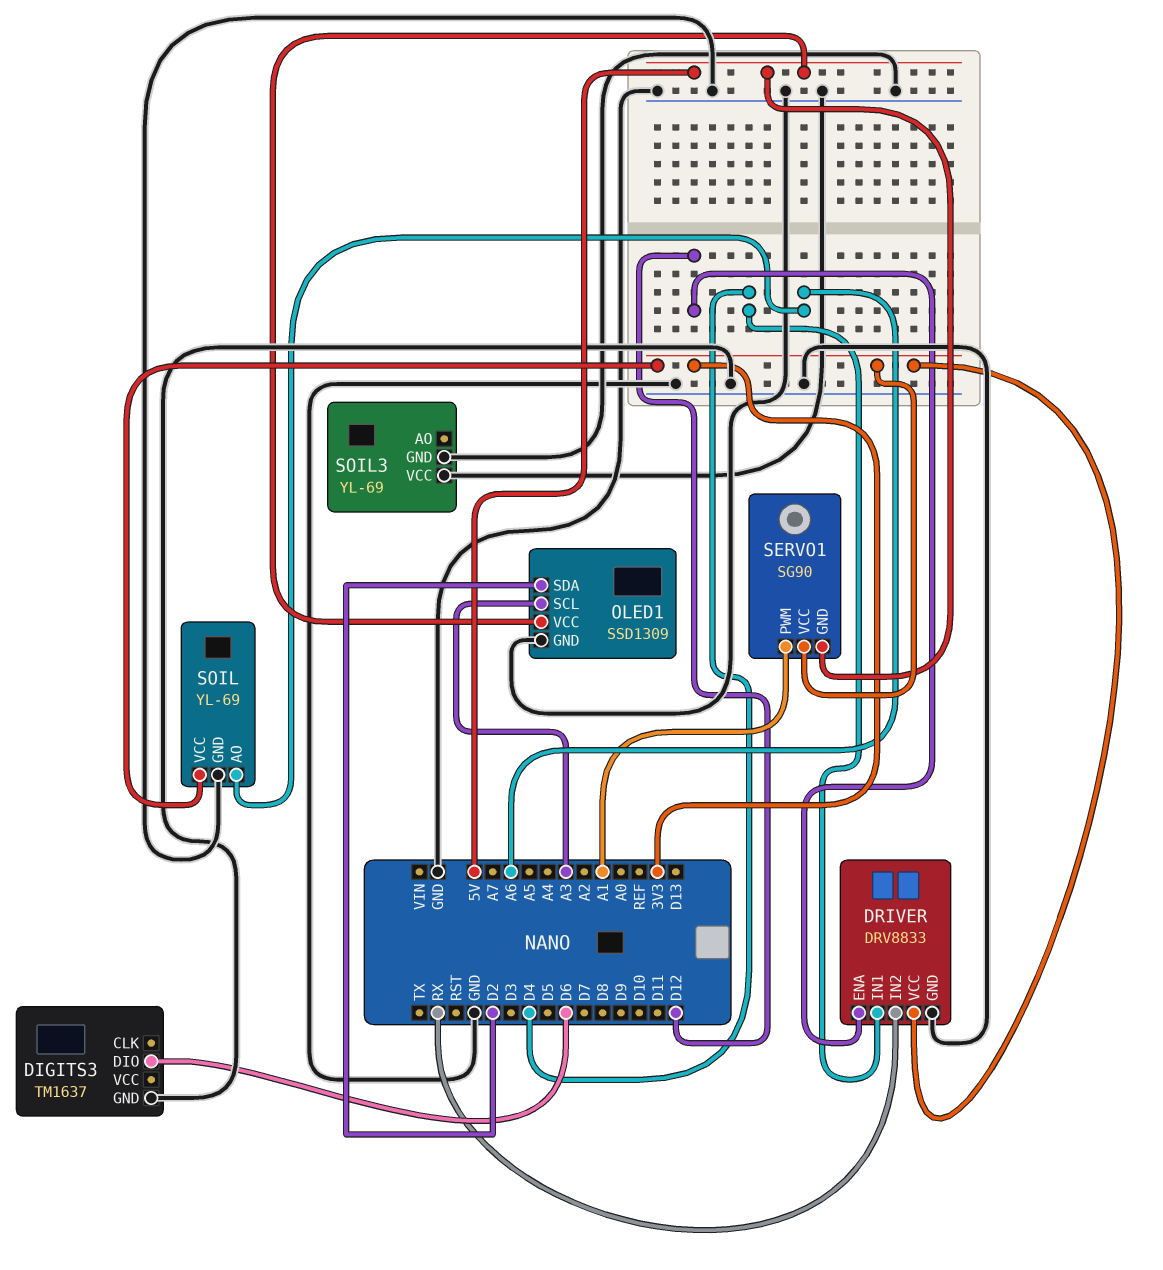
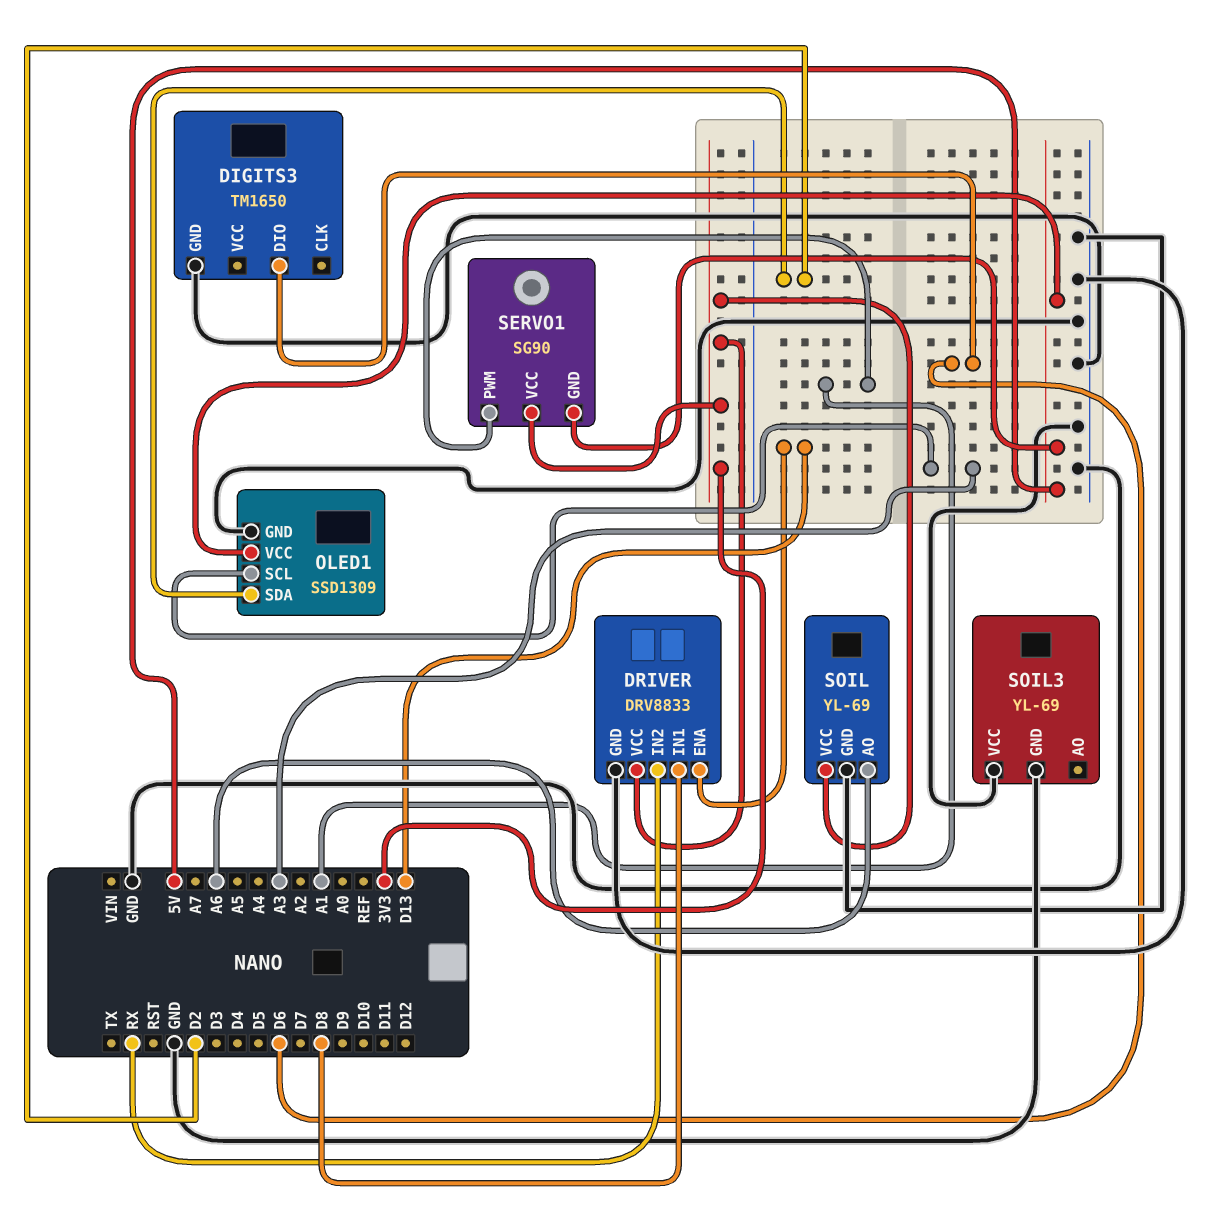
DIGITS3: TM1637 -> TM1650
DRIVER pin ENA: D12 -> D13
DRIVER pin IN1: D4 -> D8

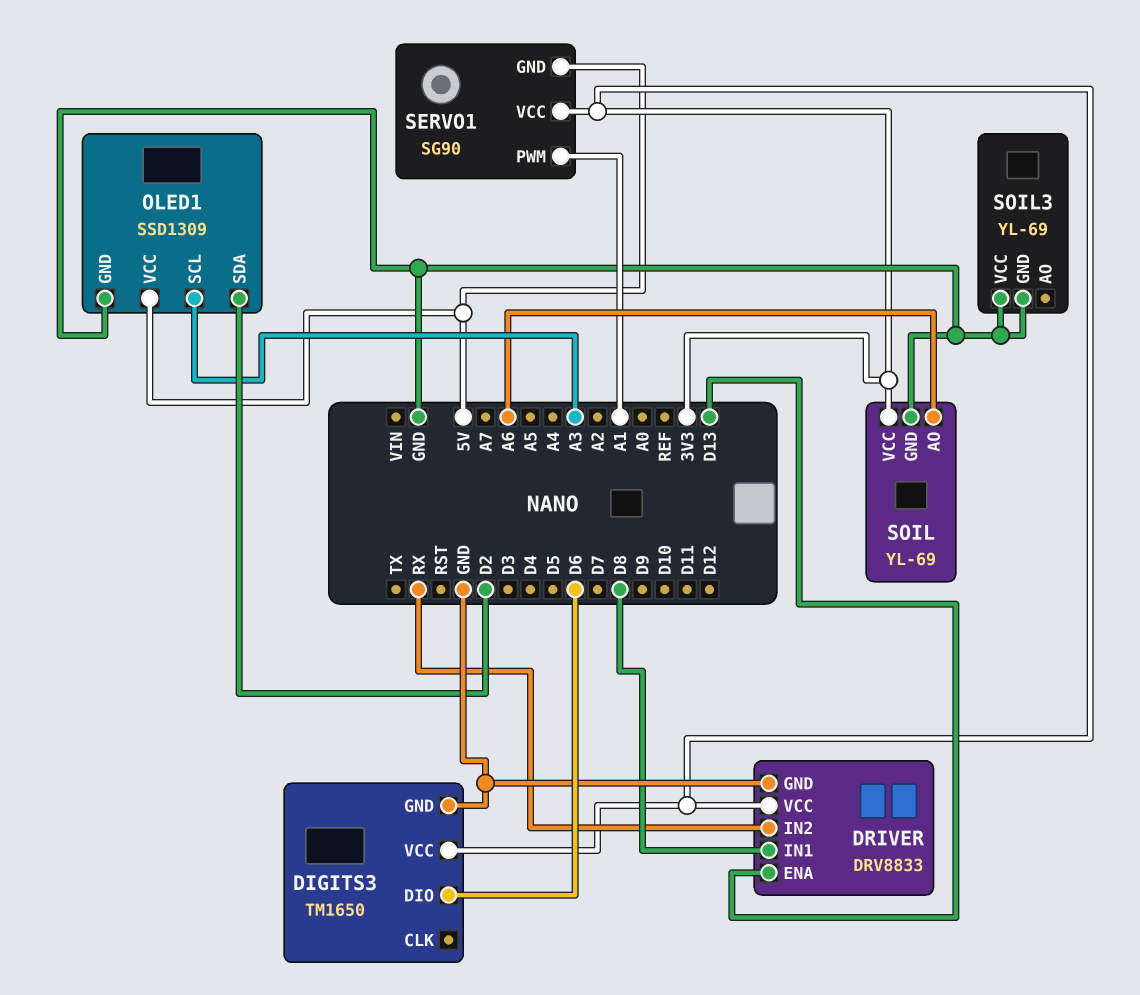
DIGITS3 pin VCC: none -> 3V3

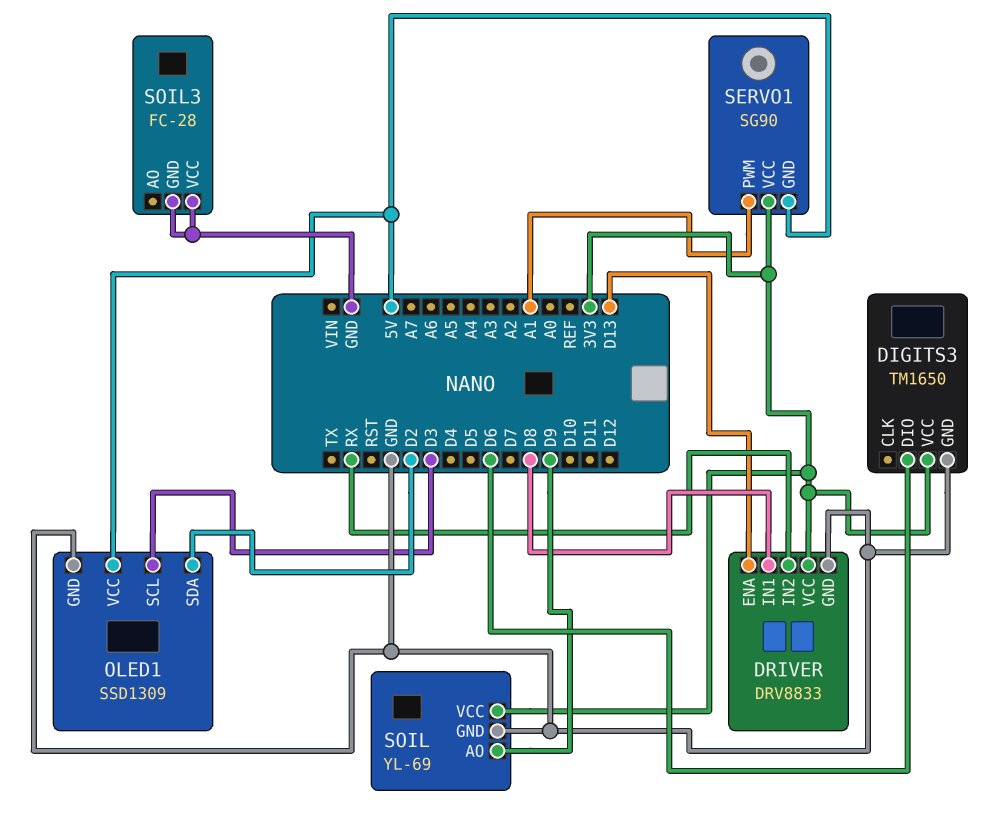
OLED1 pin SCL: A3 -> D3
SOIL pin AO: A6 -> D9
SOIL3: YL-69 -> FC-28

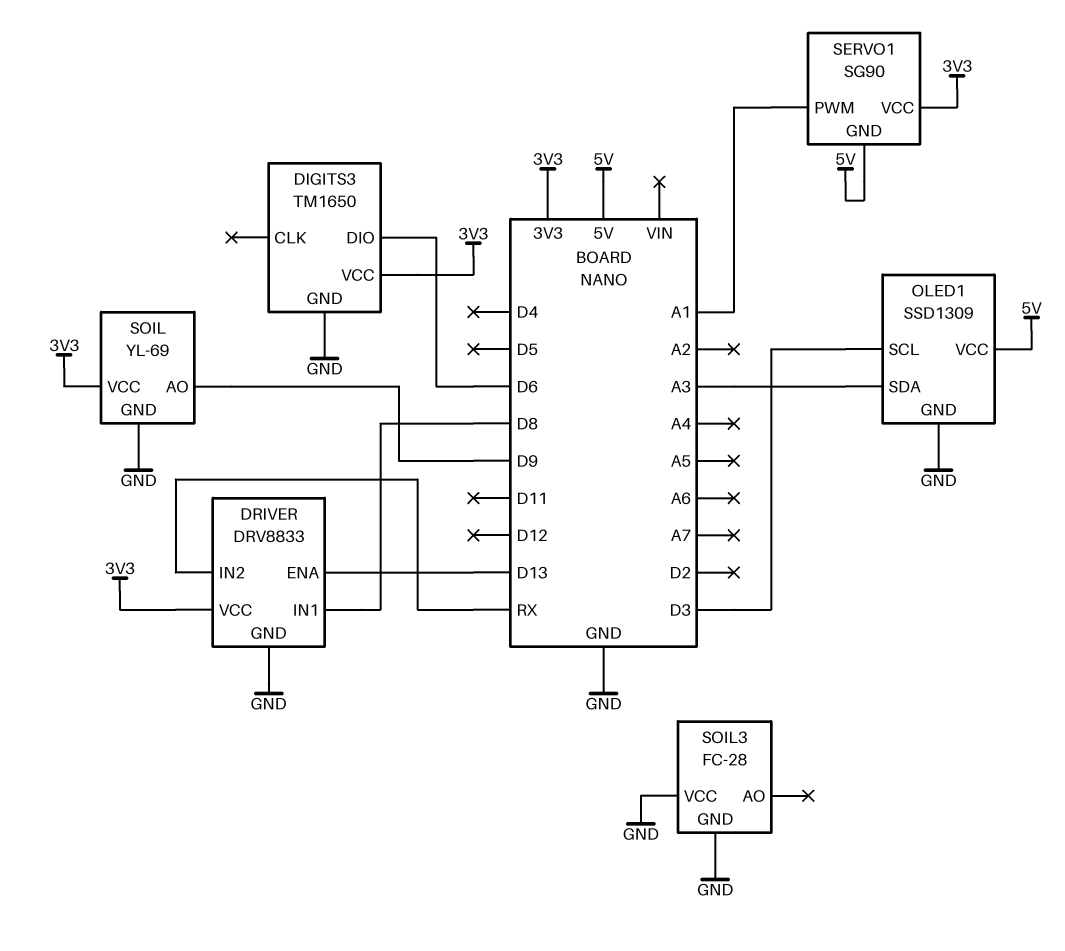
OLED1 pin SDA: D2 -> A3

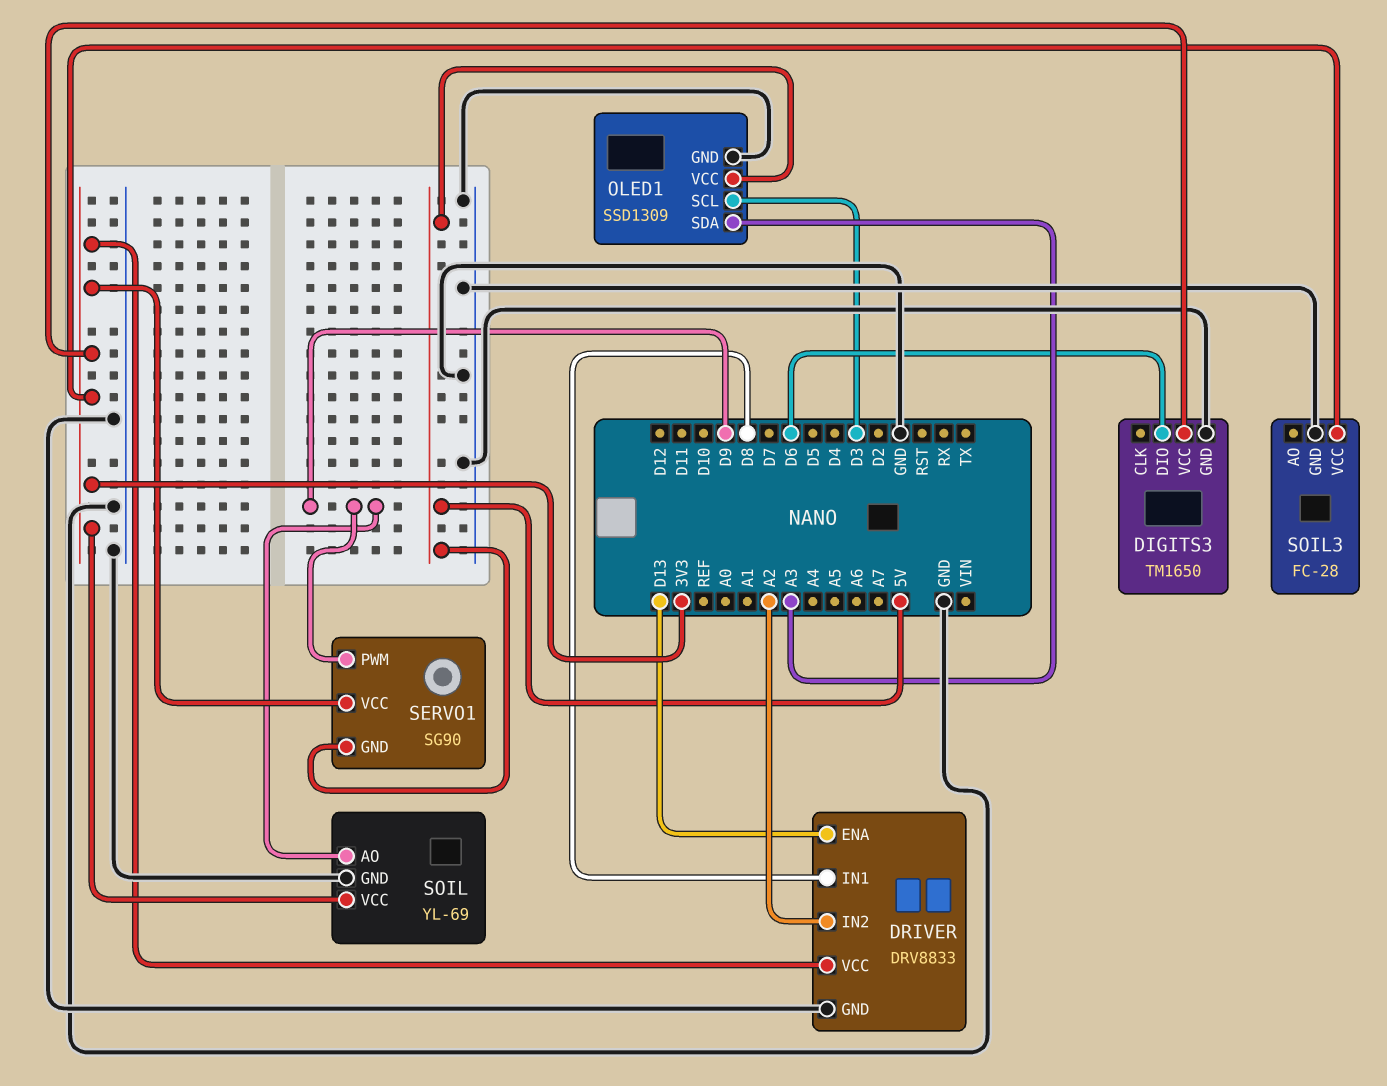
DRIVER pin IN2: RX -> A2
SERVO1 pin PWM: A1 -> D9
SOIL3 pin VCC: GND -> 3V3

